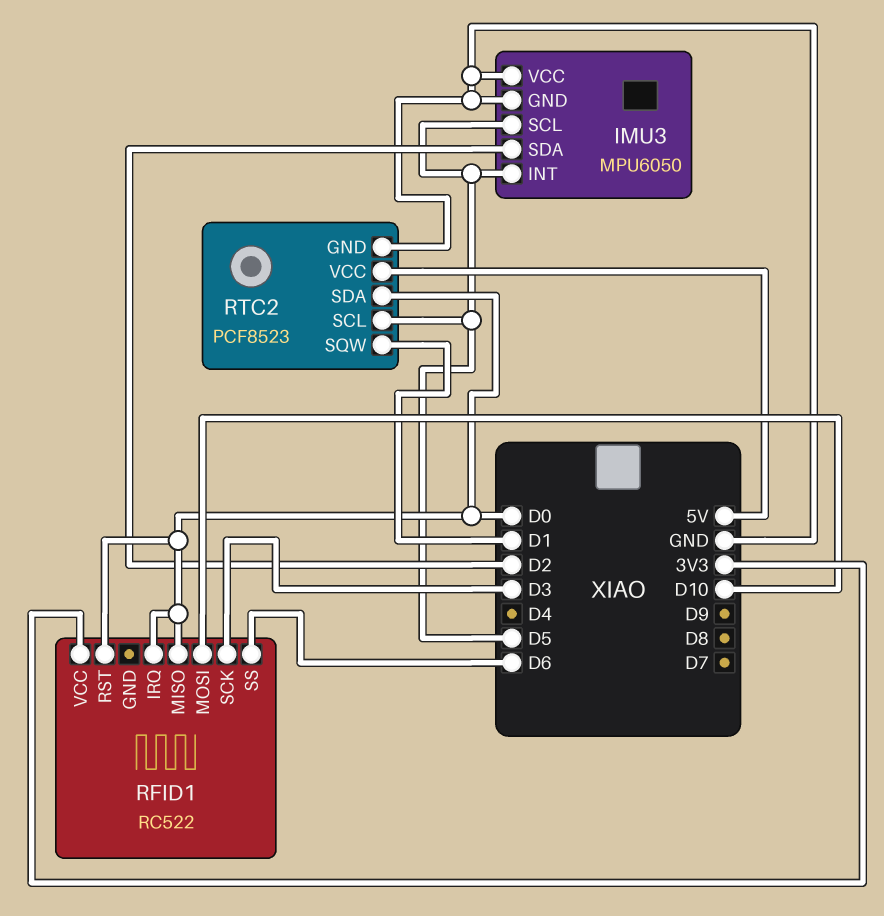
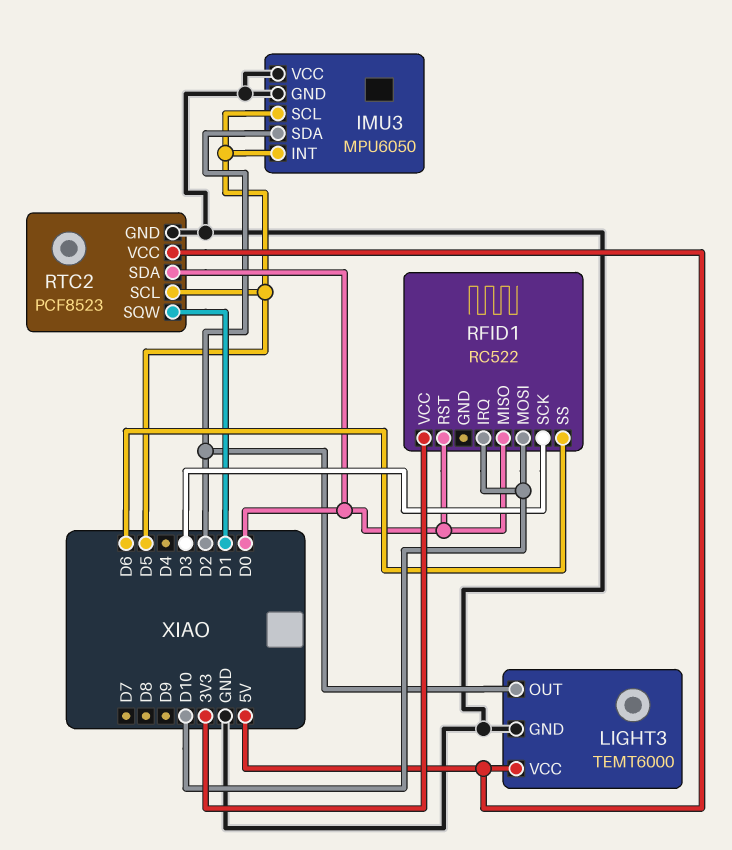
LIGHT3: none -> TEMT6000
LIGHT3 pin GND: none -> GND
LIGHT3 pin OUT: none -> D2
LIGHT3 pin VCC: none -> 5V
RFID1 pin IRQ: D0 -> D10

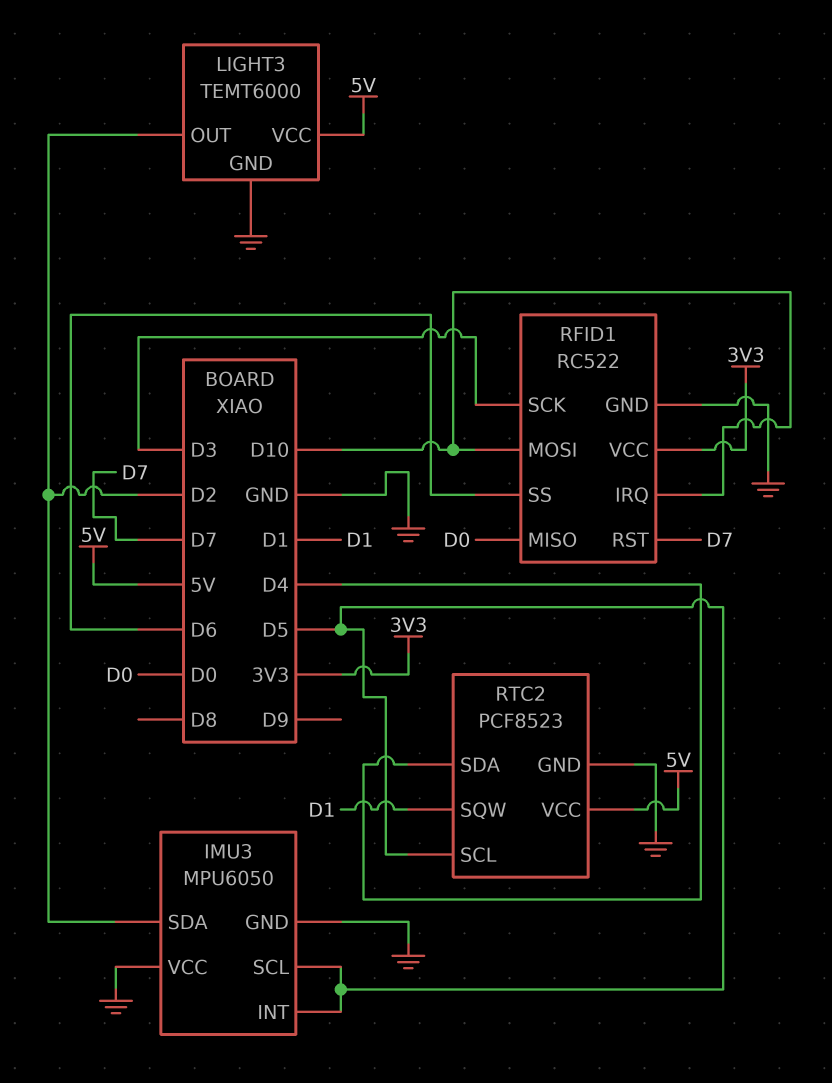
RFID1 pin GND: none -> GND
RFID1 pin RST: D0 -> D7
RTC2 pin SDA: D0 -> D4

